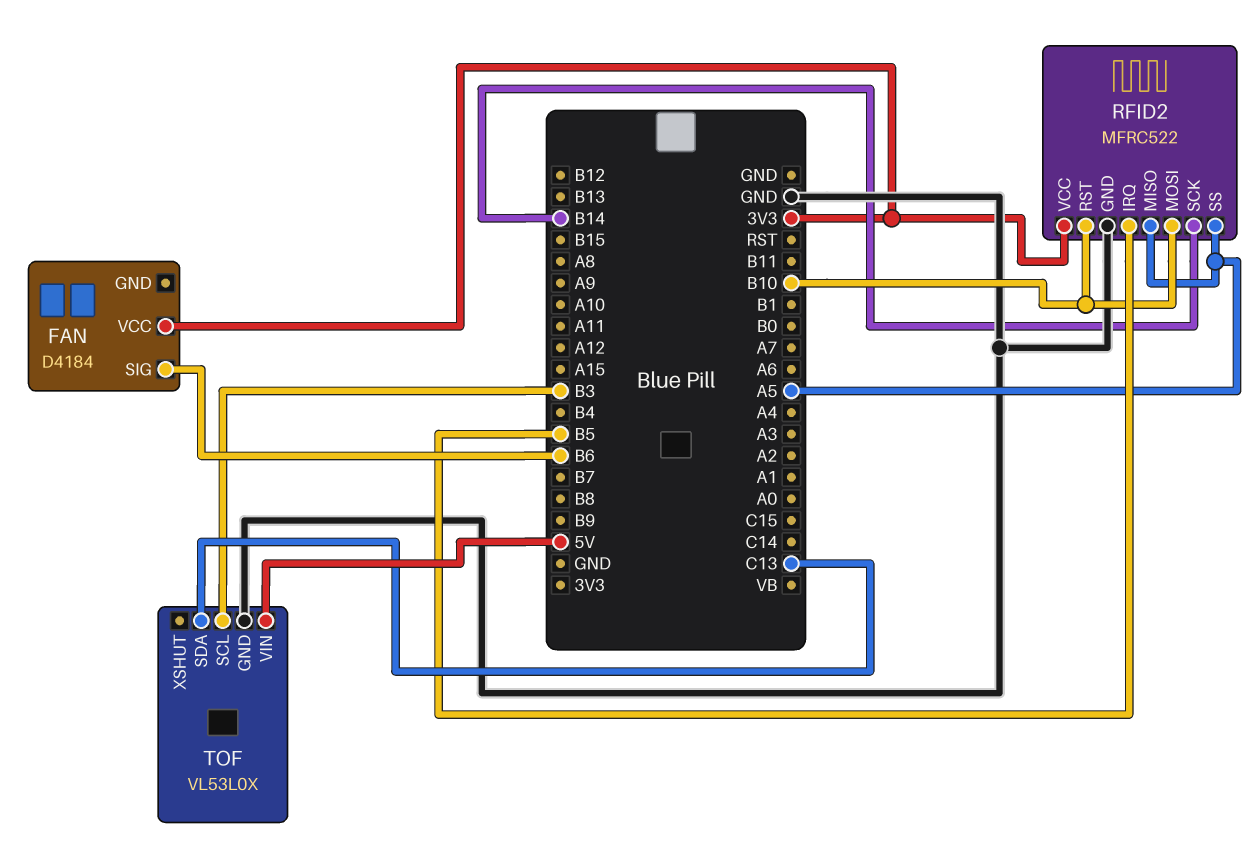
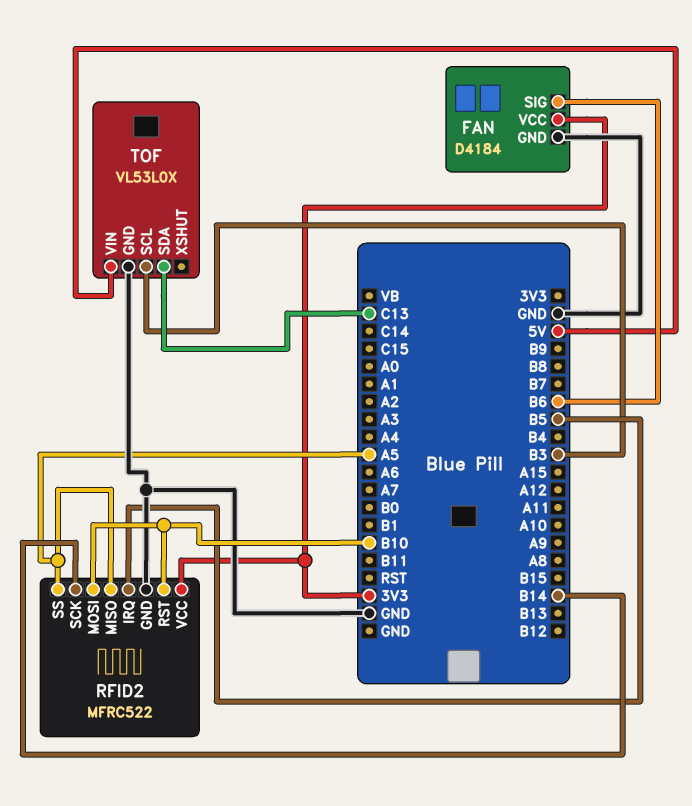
FAN pin GND: none -> GND

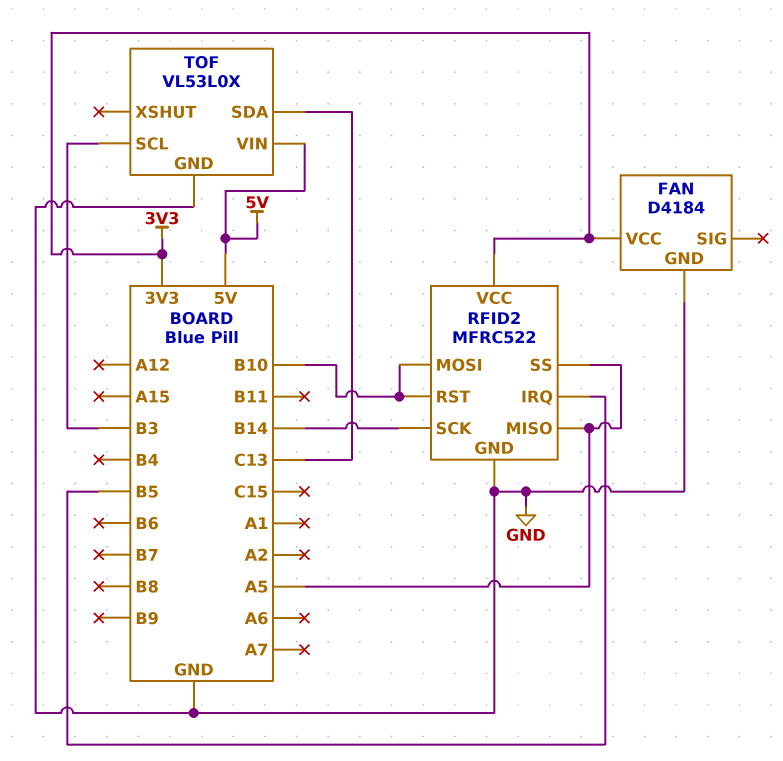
FAN pin SIG: B6 -> none

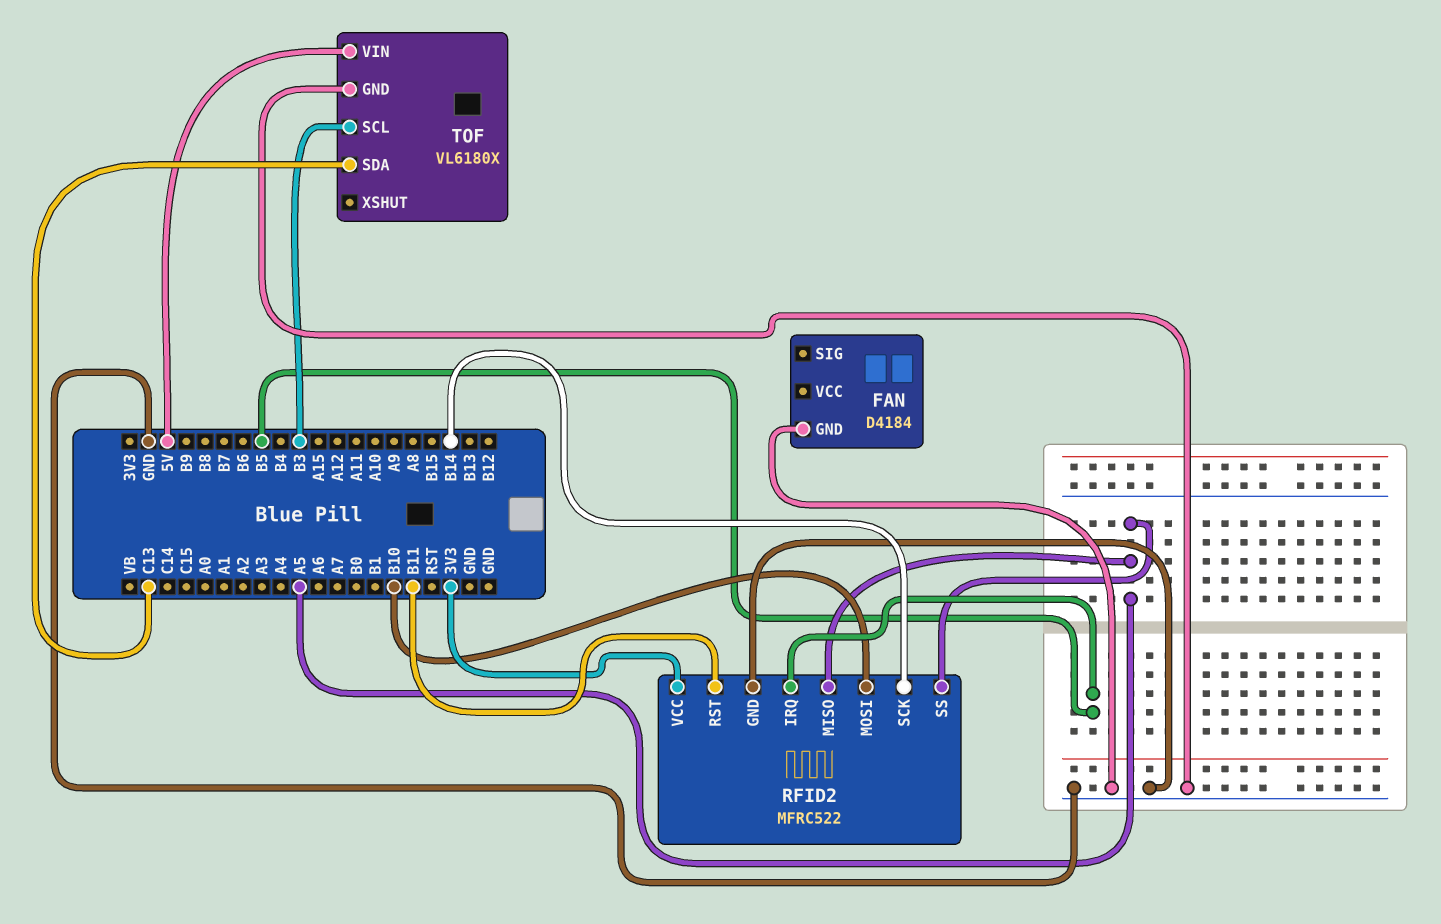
FAN pin VCC: 3V3 -> none
RFID2 pin RST: B10 -> B11
TOF: VL53L0X -> VL6180X

